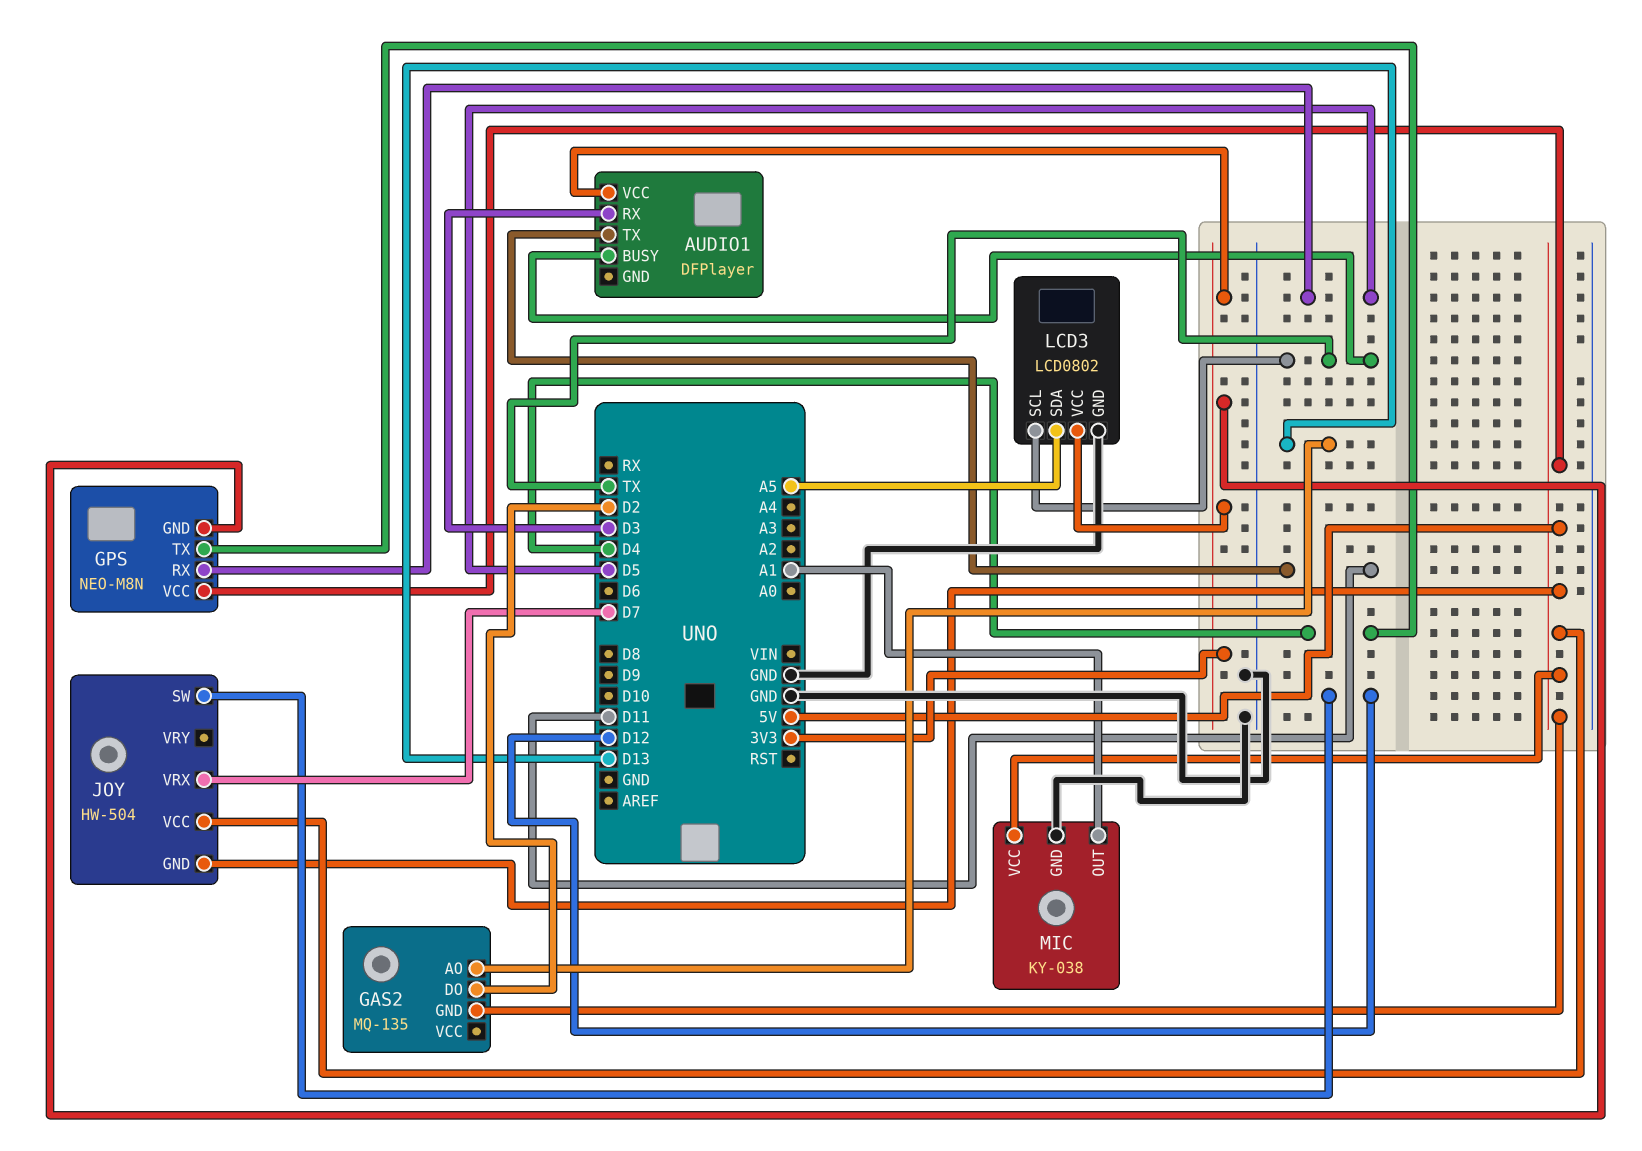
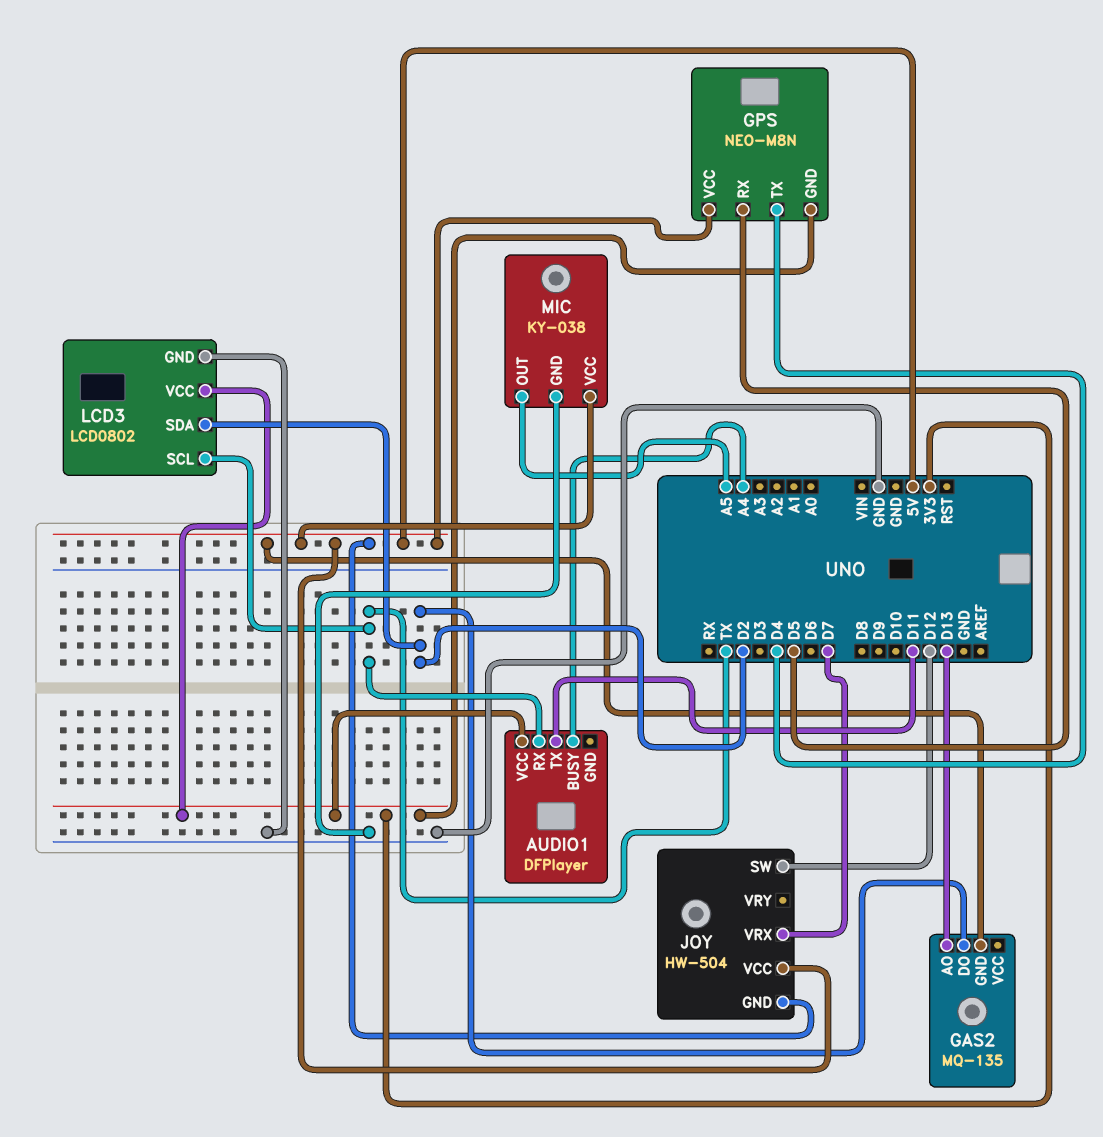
AUDIO1 pin BUSY: TX -> A4
AUDIO1 pin RX: D3 -> TX
LCD3 pin SDA: A5 -> D2
MIC pin OUT: A1 -> A5

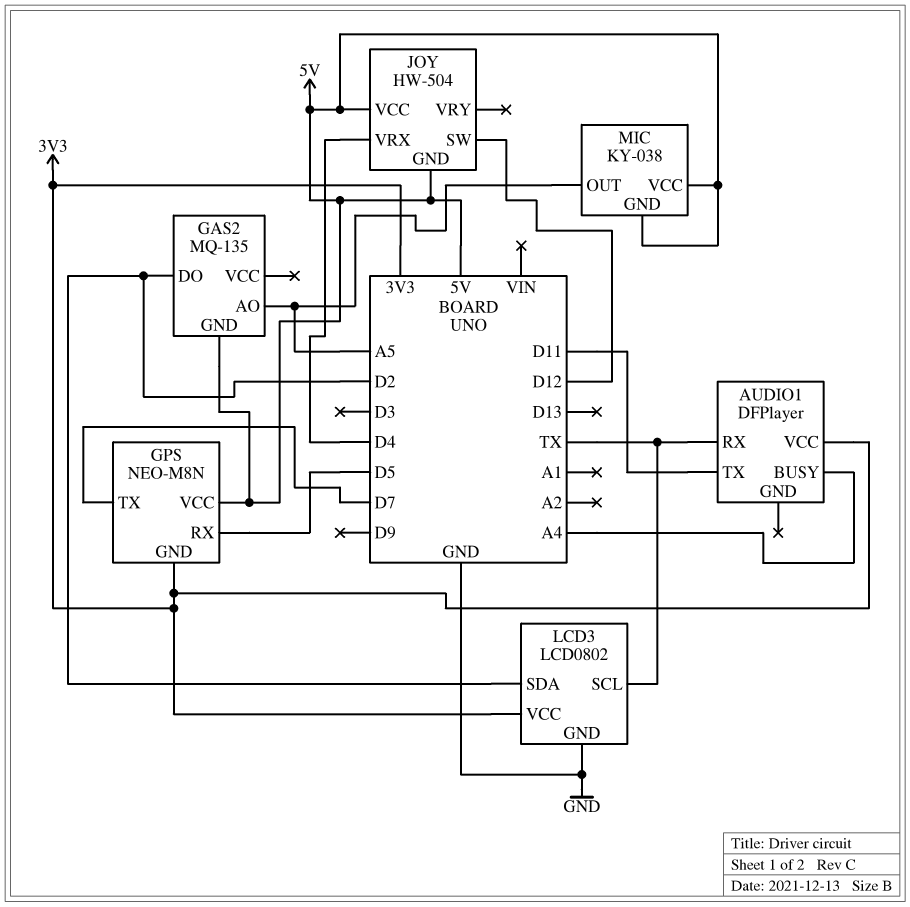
GAS2 pin AO: D13 -> A5
GPS pin TX: D4 -> D7
JOY pin VRX: D7 -> D4
MIC pin GND: GND -> 5V

